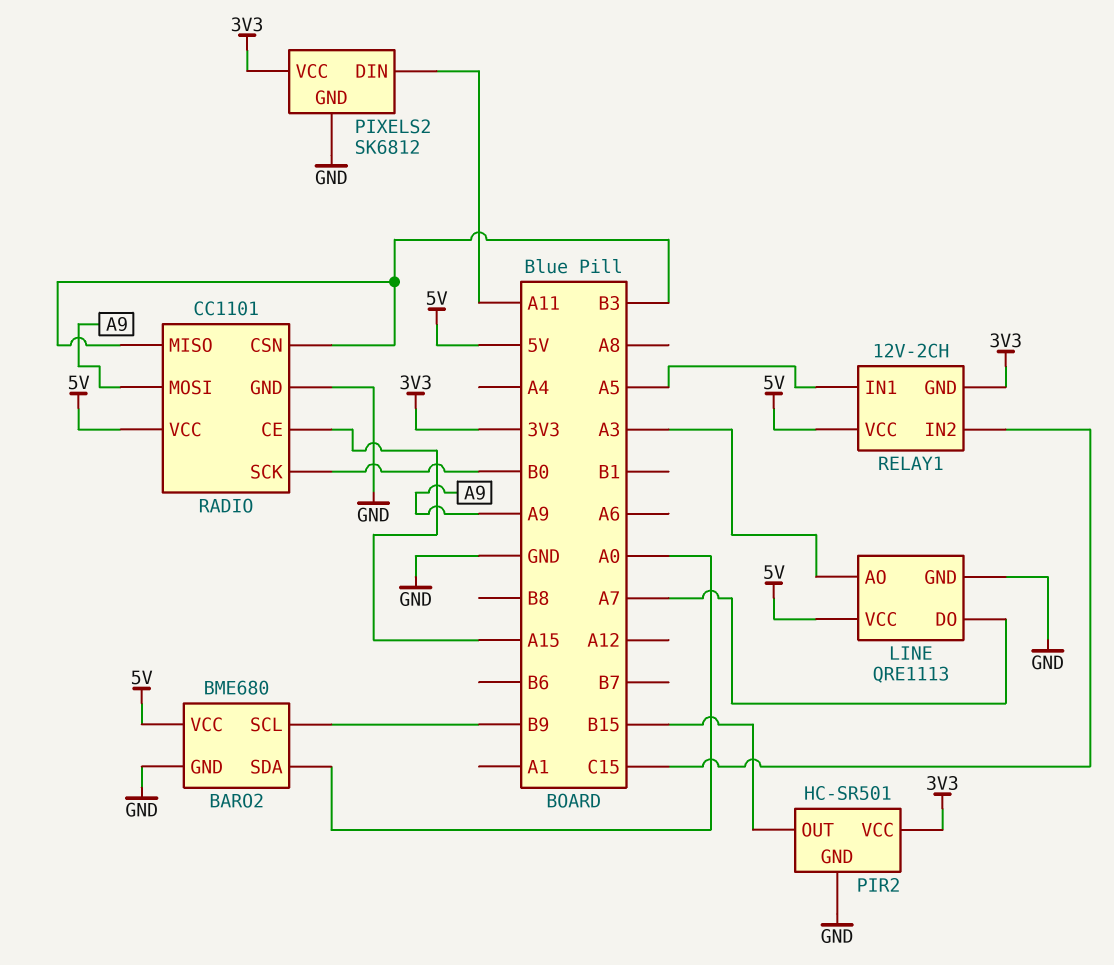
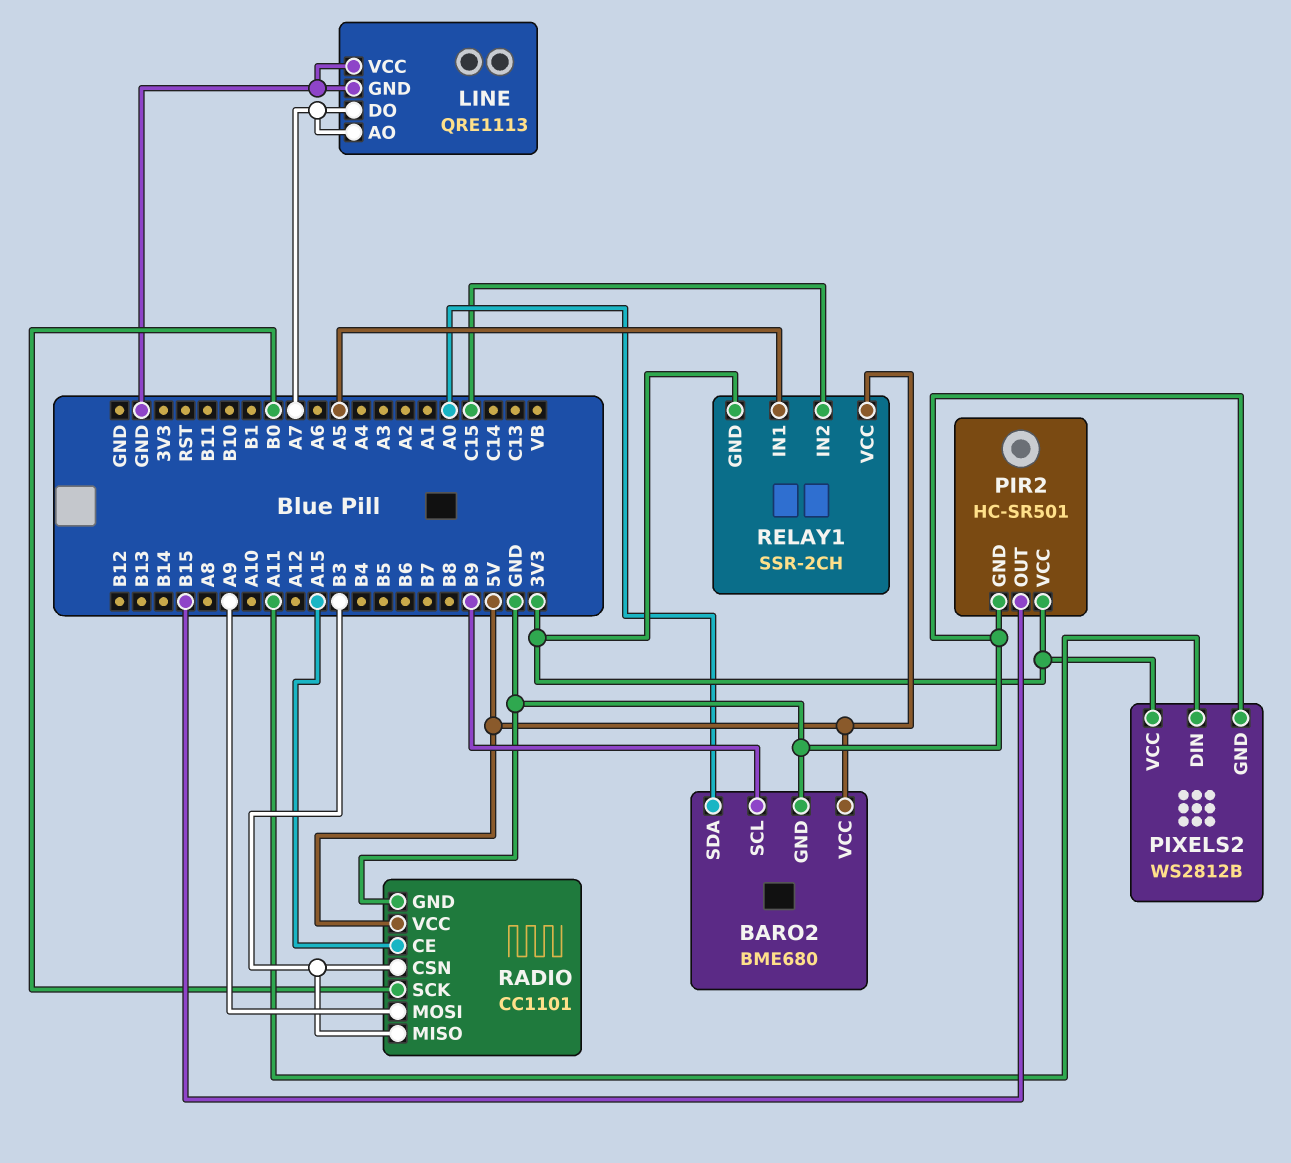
LINE pin AO: A3 -> A7
LINE pin VCC: 5V -> GND
PIXELS2: SK6812 -> WS2812B
RELAY1: 12V-2CH -> SSR-2CH

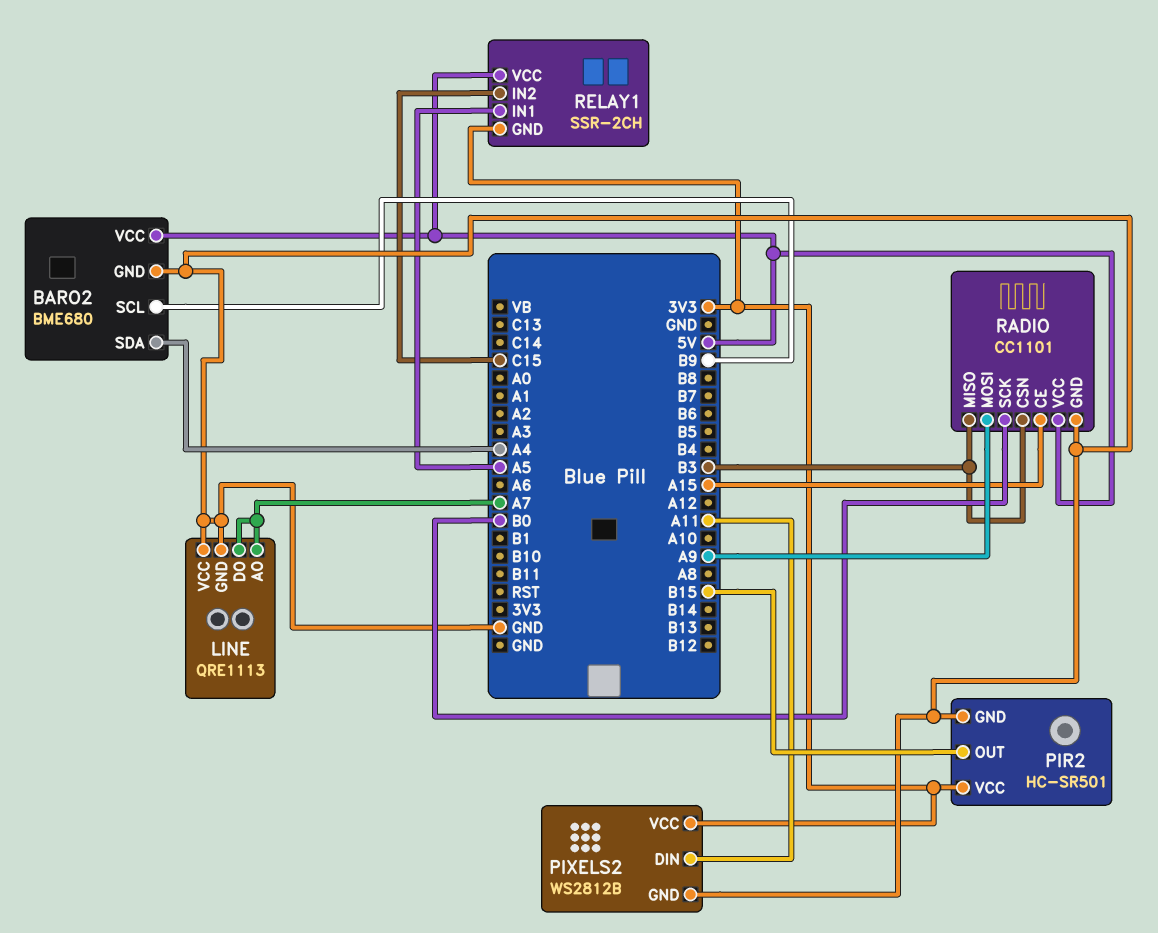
BARO2 pin SDA: A0 -> A4

